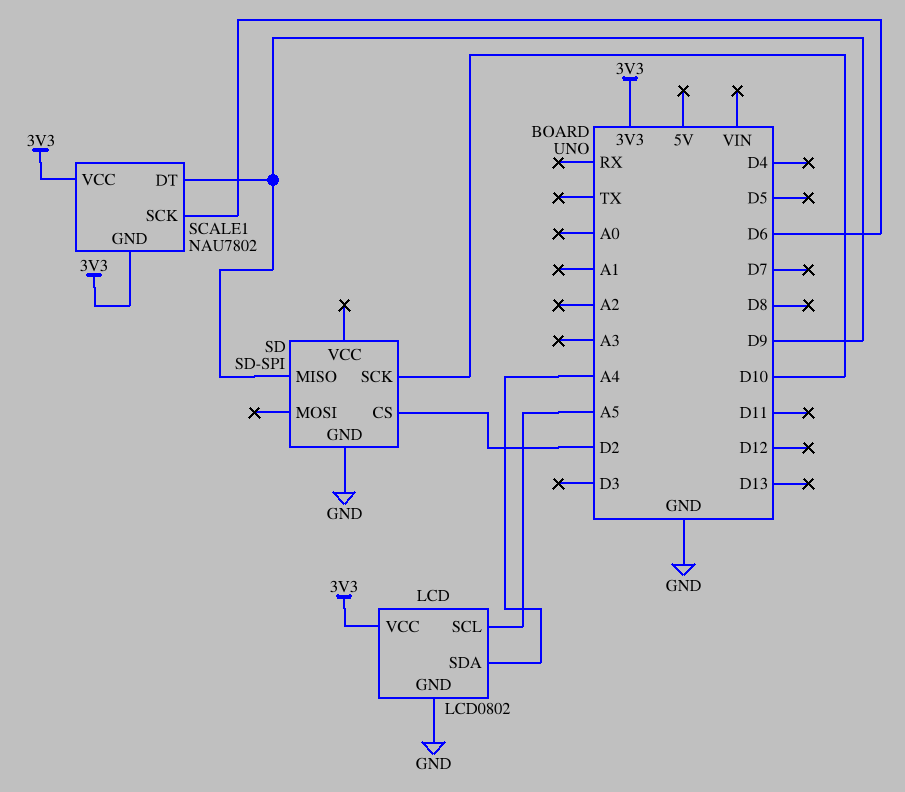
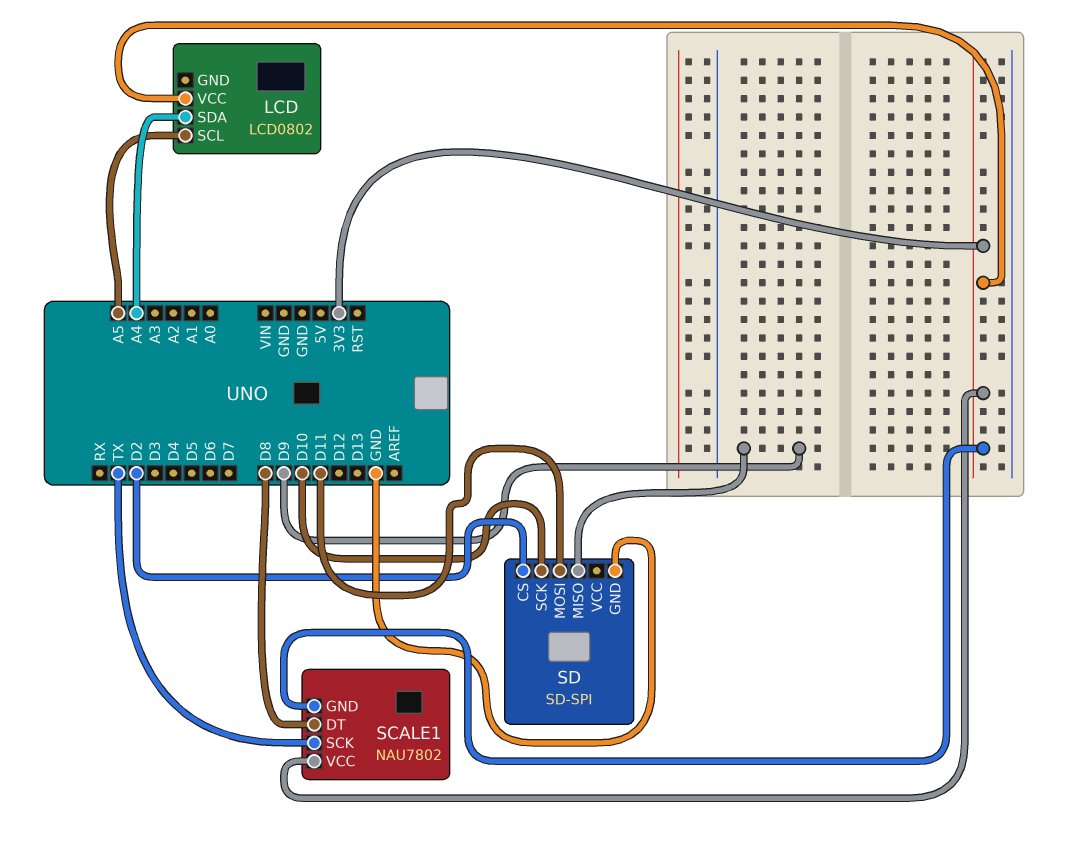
LCD pin GND: GND -> none
SCALE1 pin DT: D9 -> D8
SCALE1 pin SCK: D6 -> TX
SD pin MOSI: none -> D11

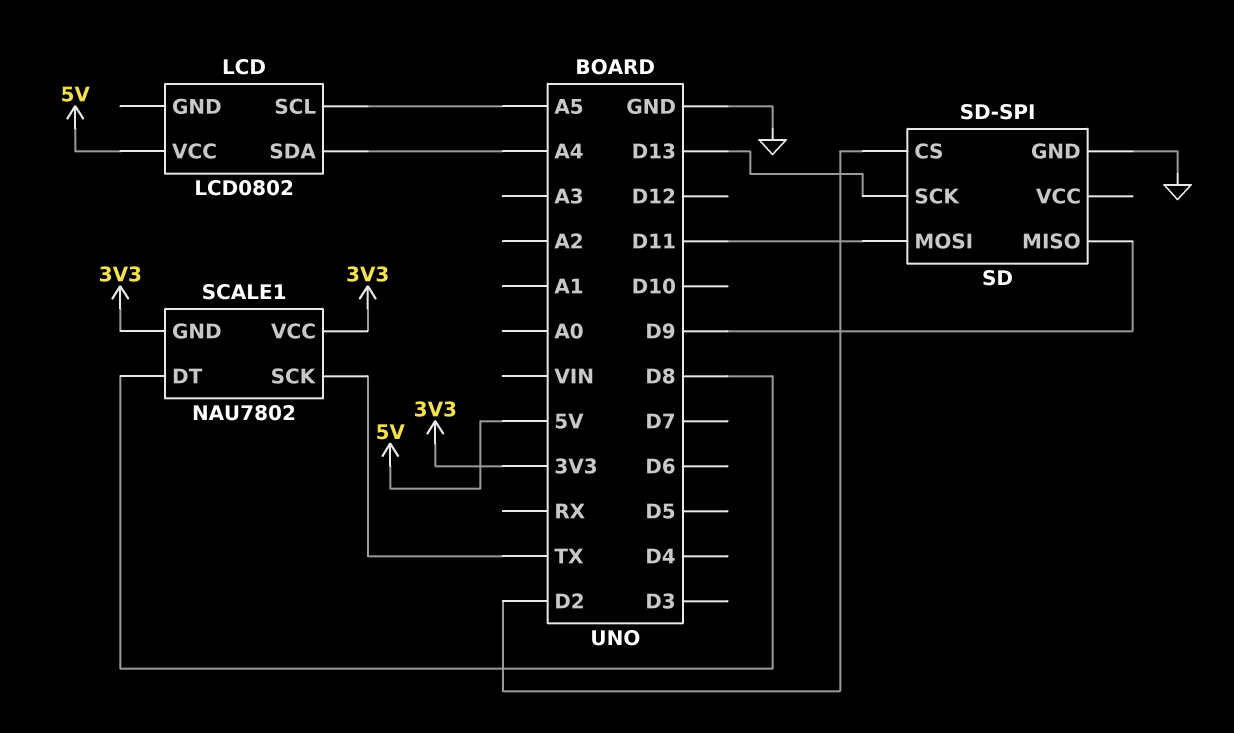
LCD pin VCC: 3V3 -> 5V
SD pin SCK: D10 -> D13

